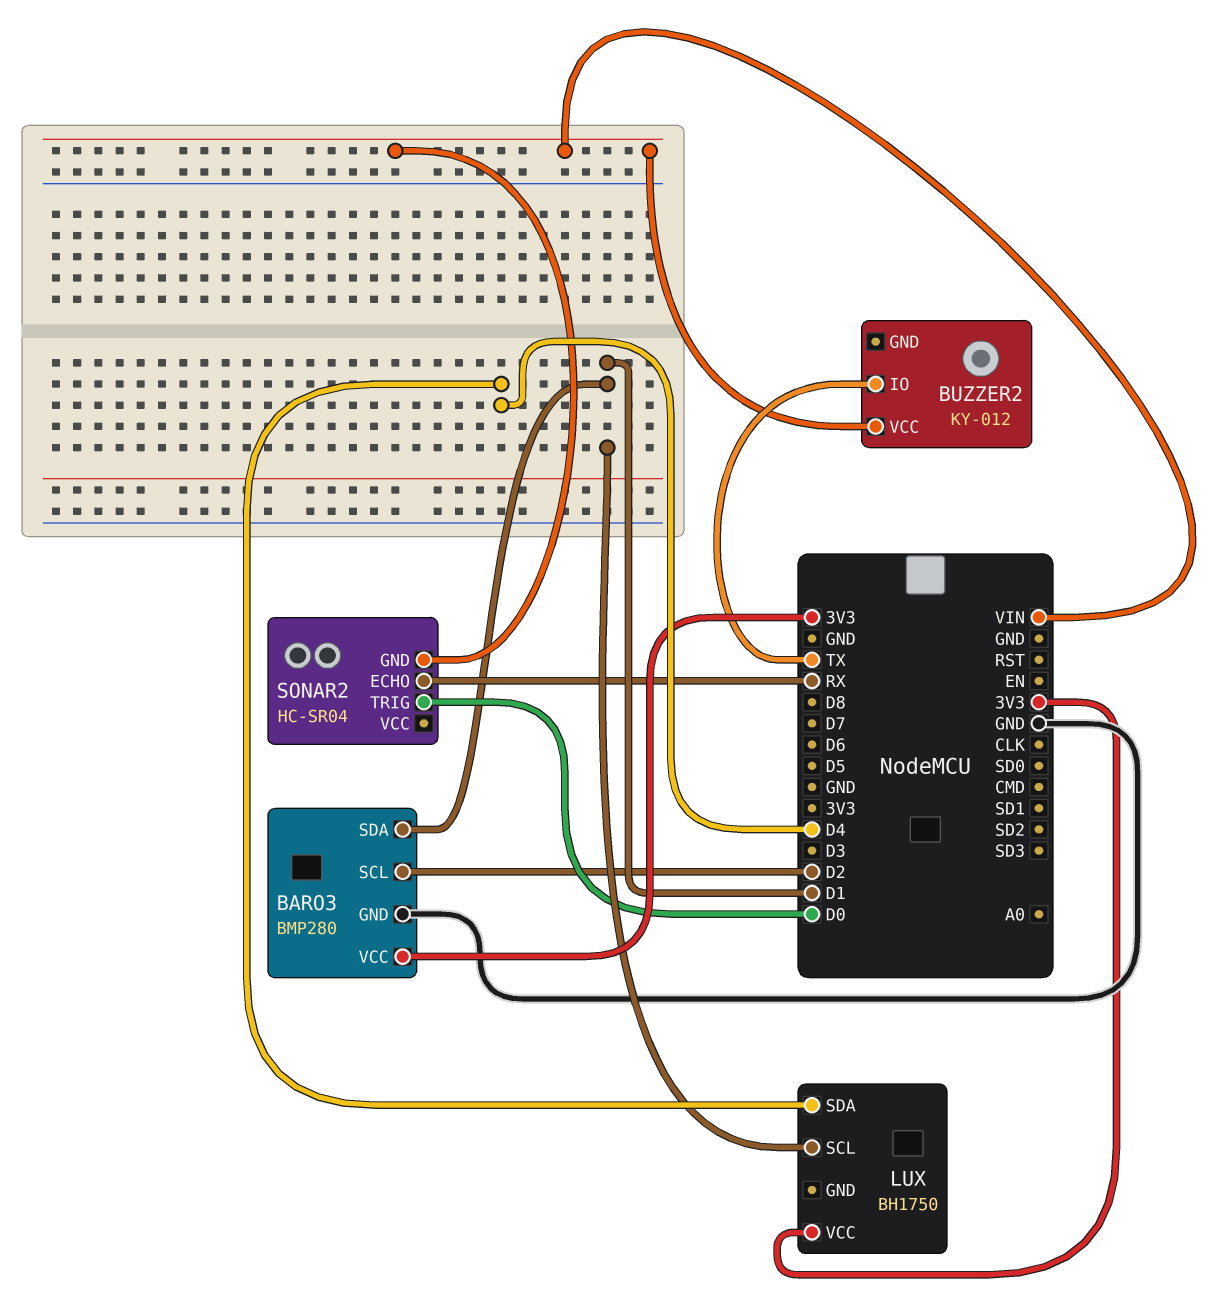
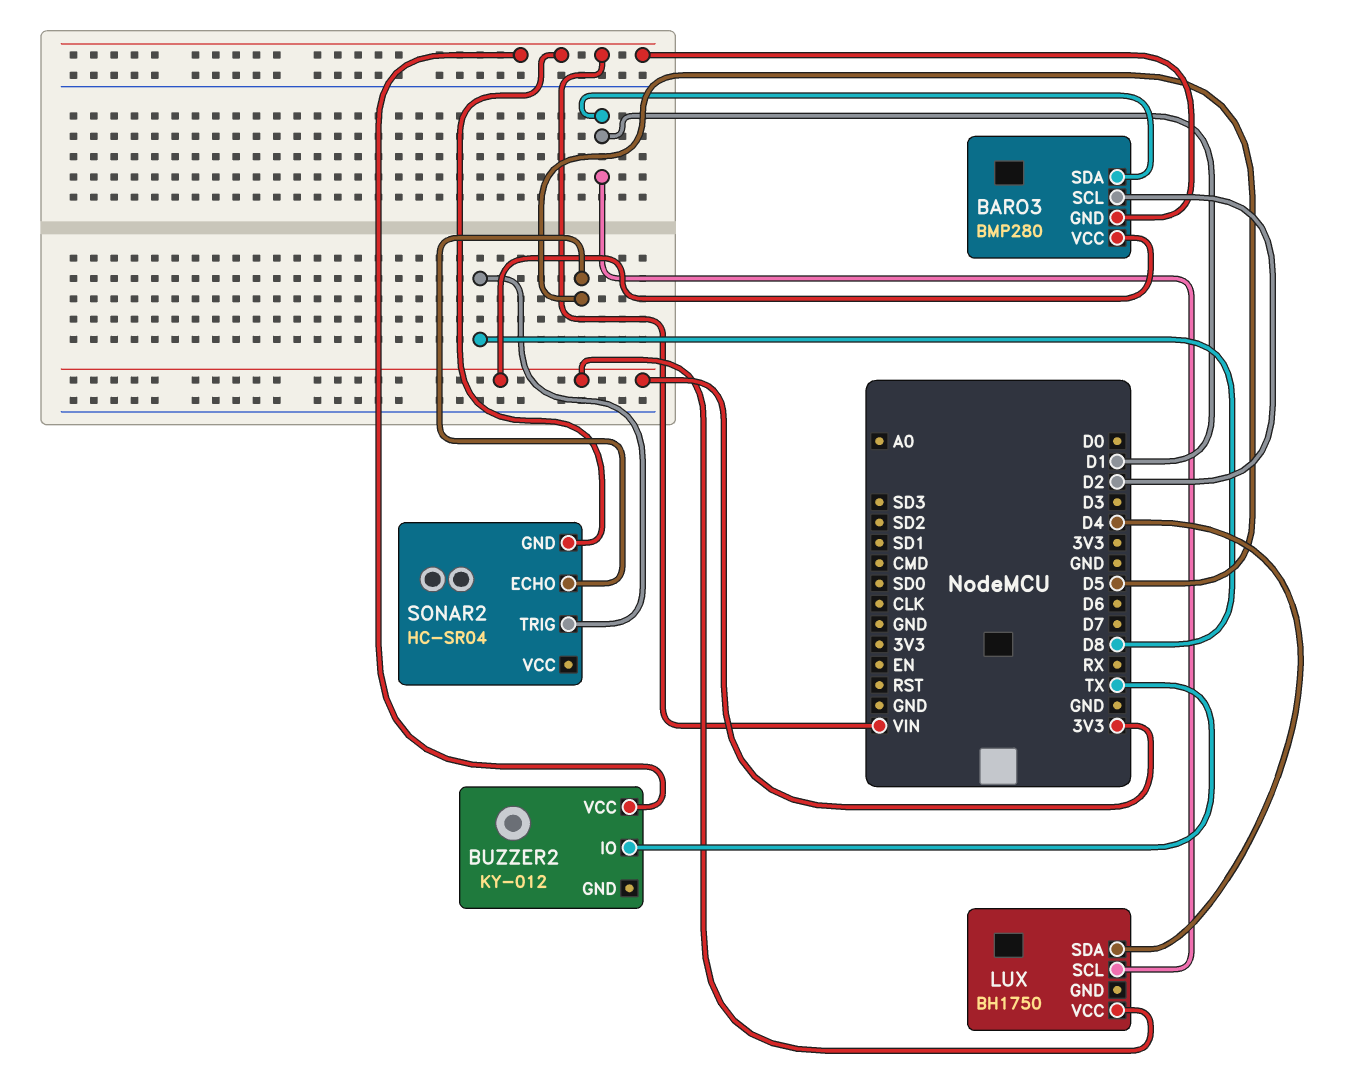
BARO3 pin GND: GND -> VIN
SONAR2 pin ECHO: RX -> D5
SONAR2 pin TRIG: D0 -> D8

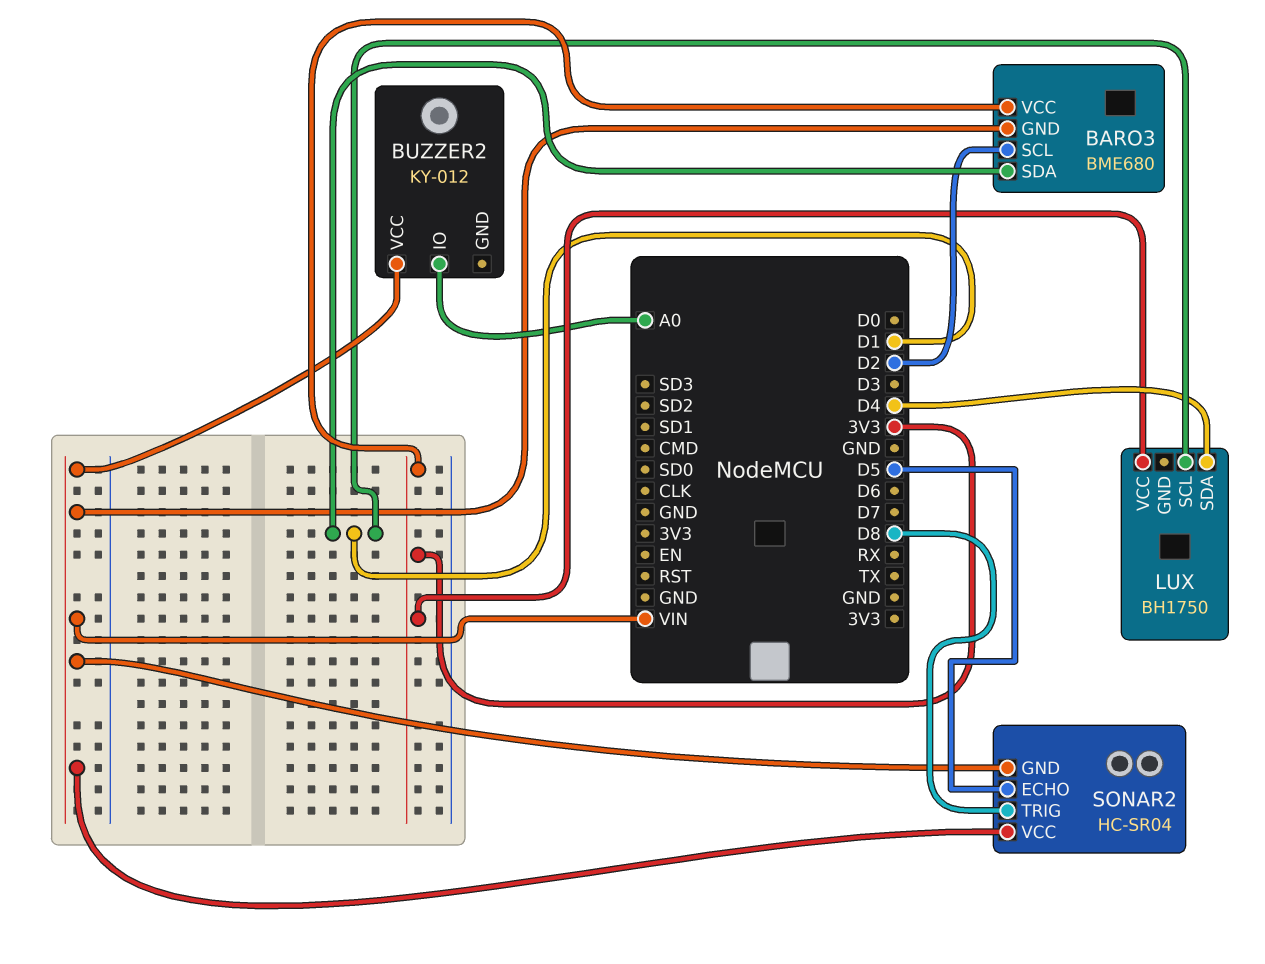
BARO3: BMP280 -> BME680
BUZZER2 pin IO: TX -> A0
SONAR2 pin VCC: none -> VIN

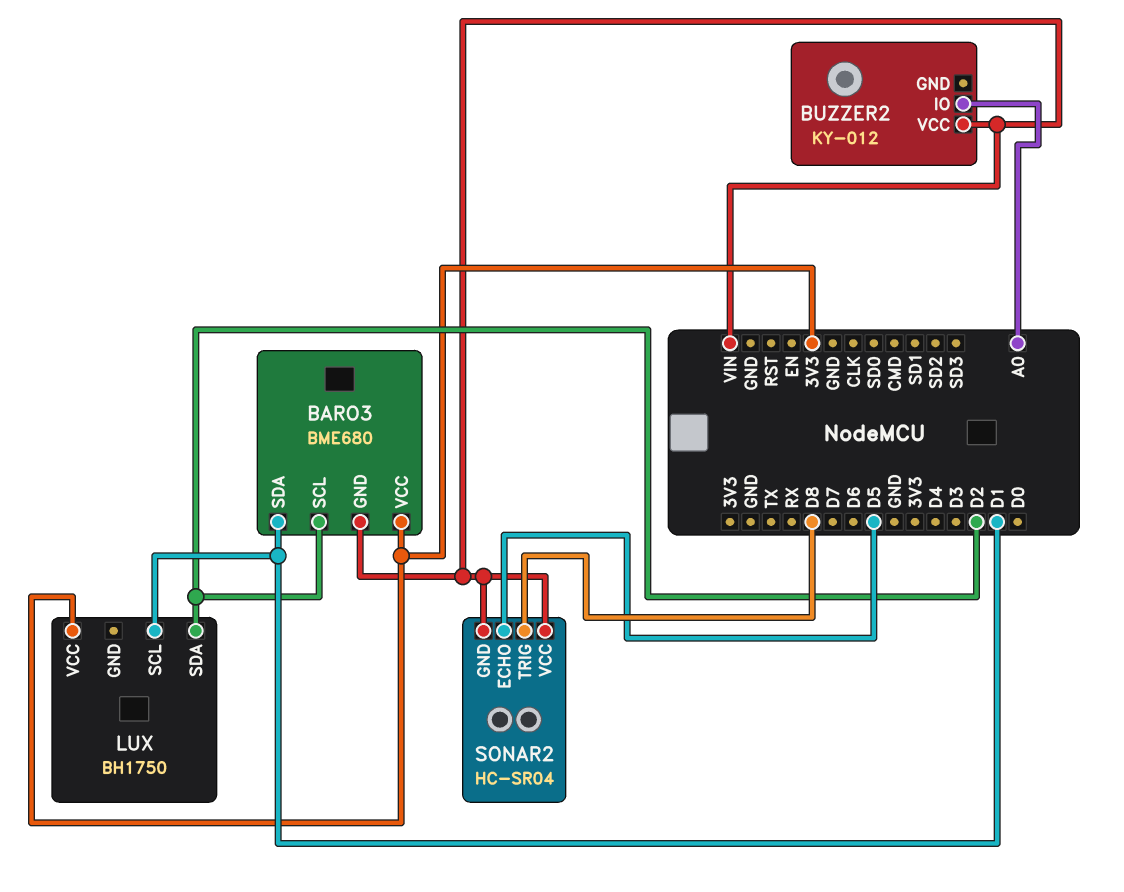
LUX pin SDA: D4 -> D2

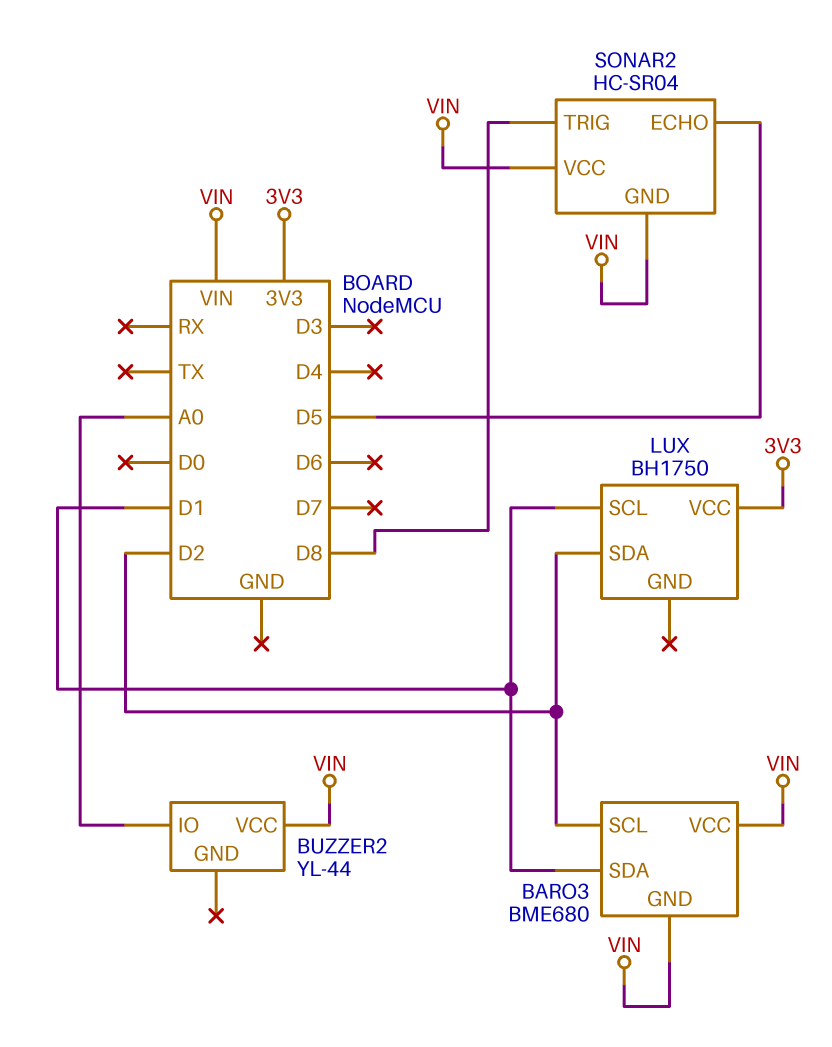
BARO3 pin VCC: 3V3 -> VIN
BUZZER2: KY-012 -> YL-44

